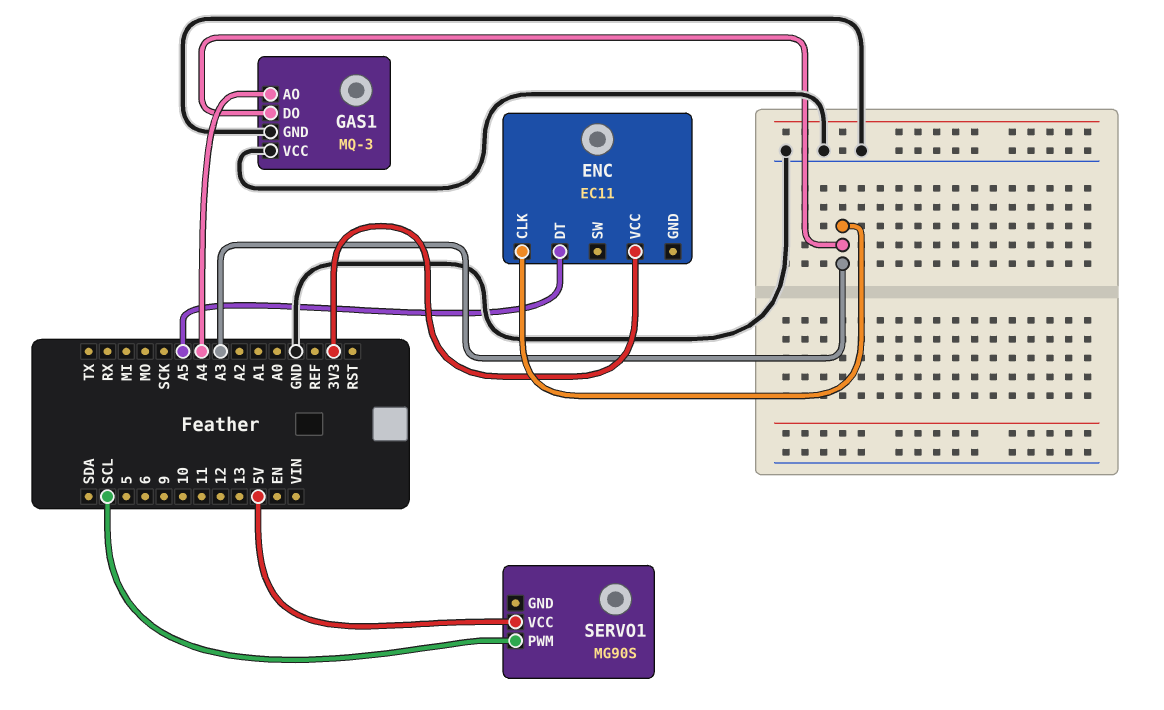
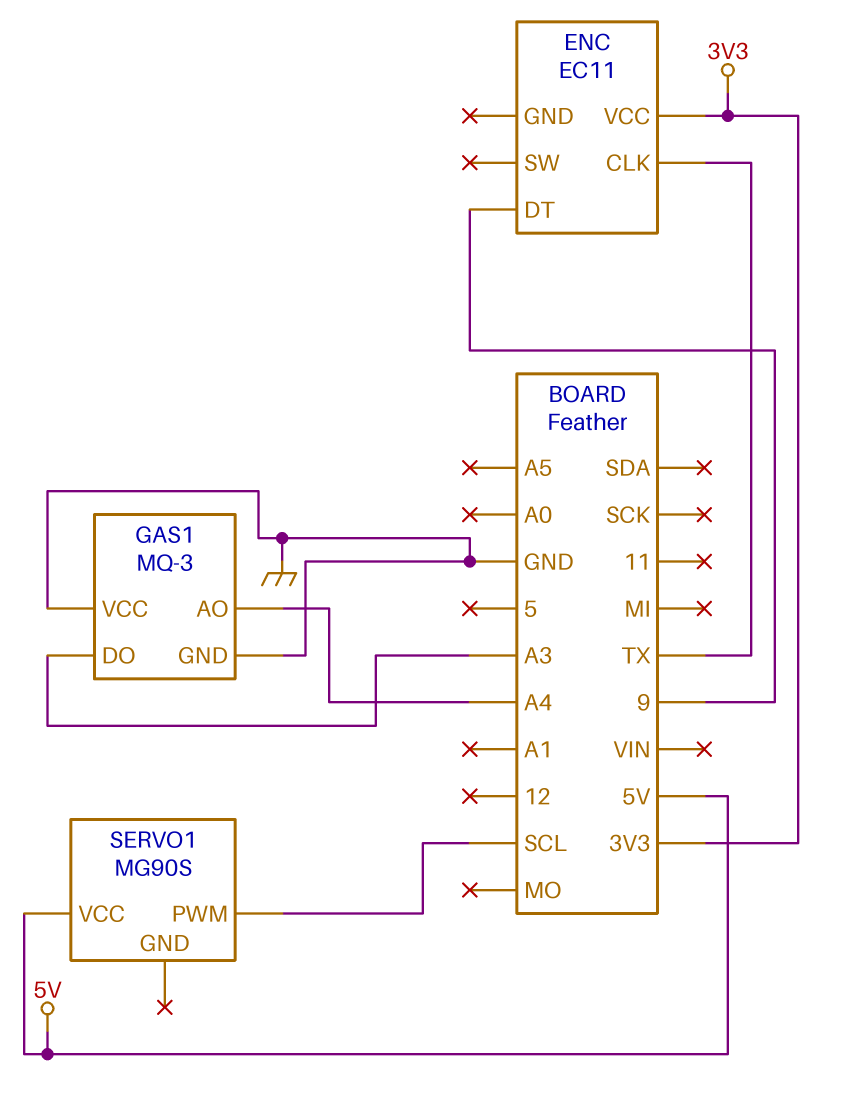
ENC pin CLK: A3 -> TX
ENC pin DT: A5 -> 9

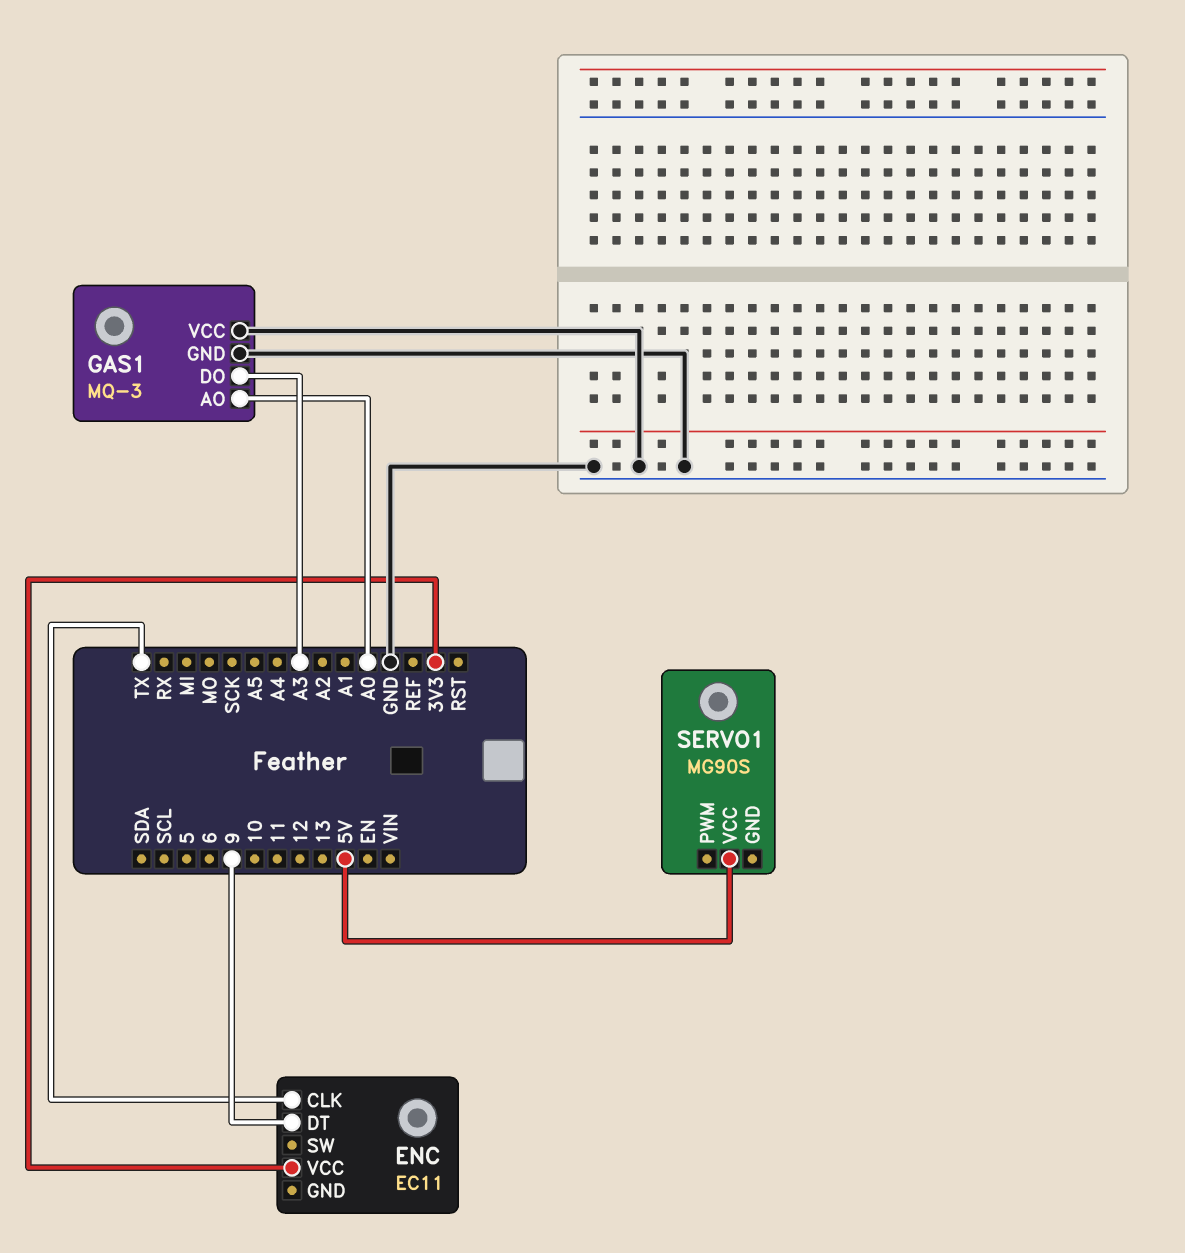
GAS1 pin AO: A4 -> A0
SERVO1 pin PWM: SCL -> none

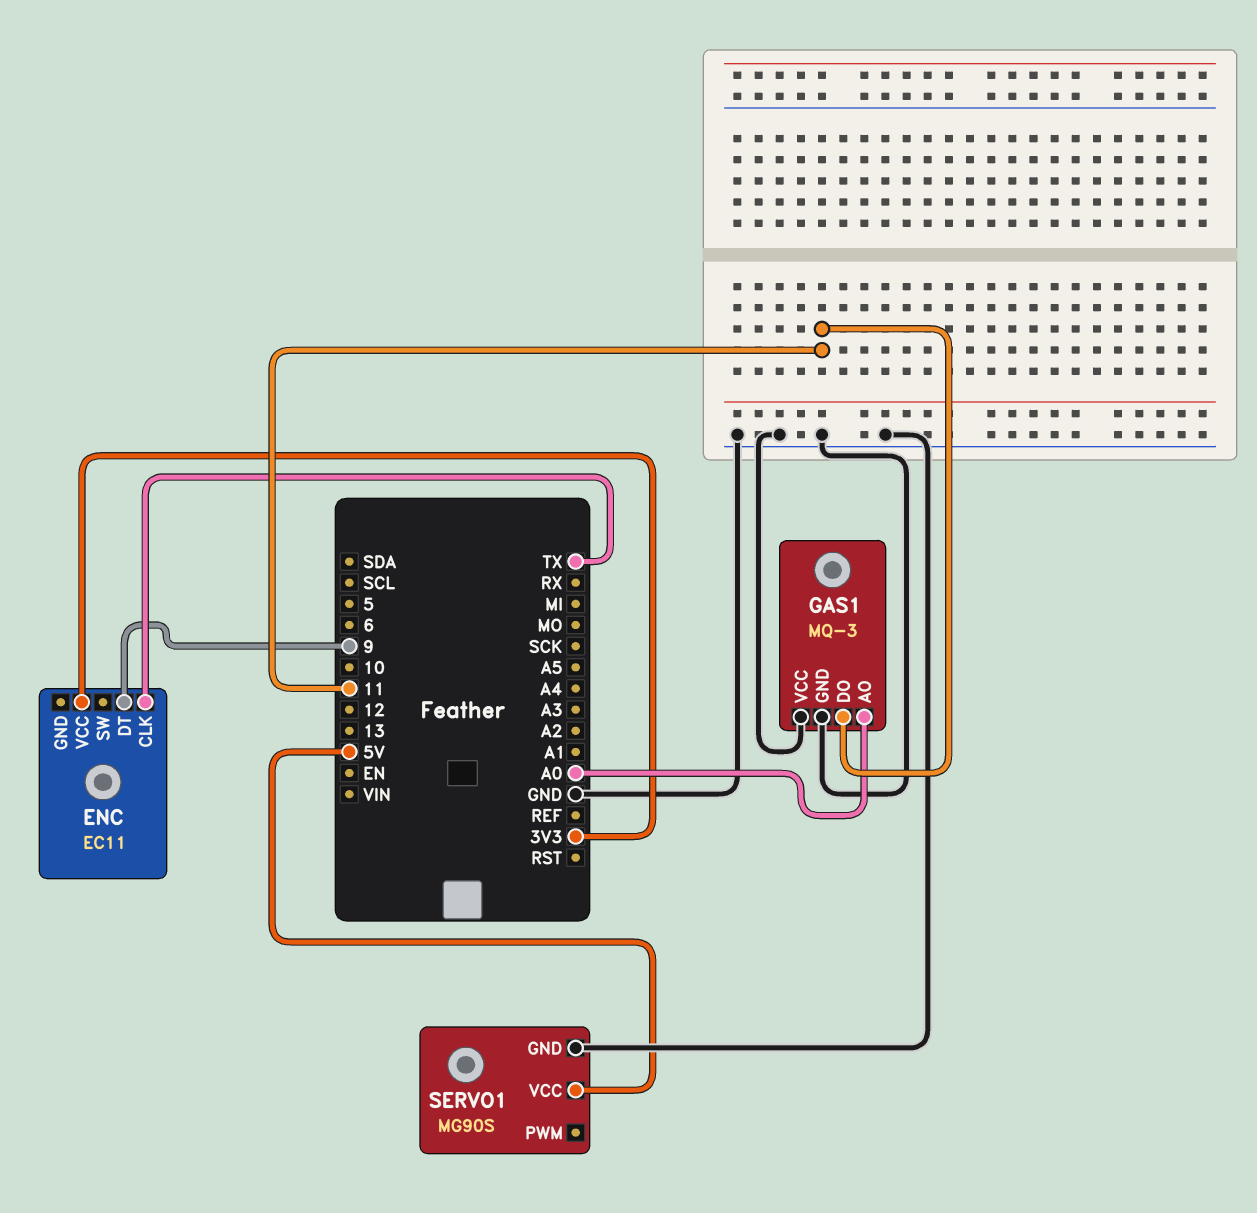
GAS1 pin DO: A3 -> 11
SERVO1 pin GND: none -> GND

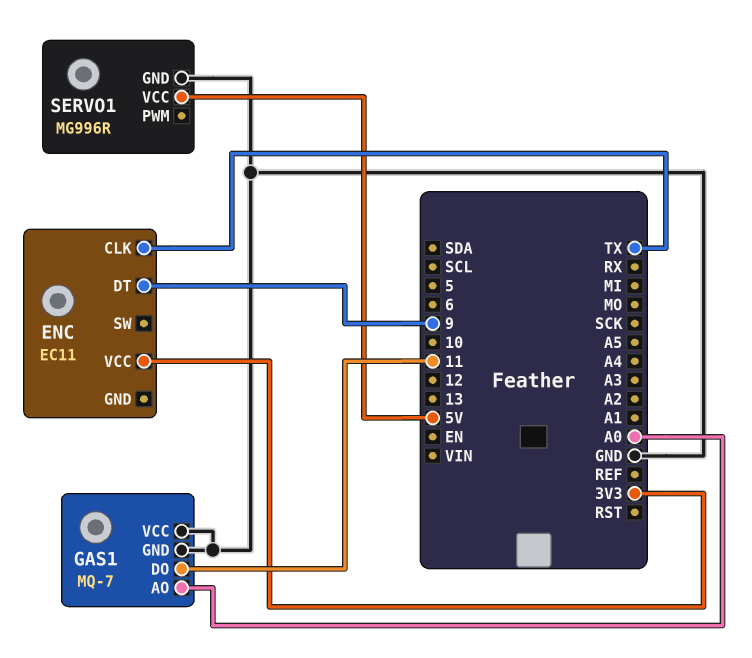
GAS1: MQ-3 -> MQ-7
SERVO1: MG90S -> MG996R

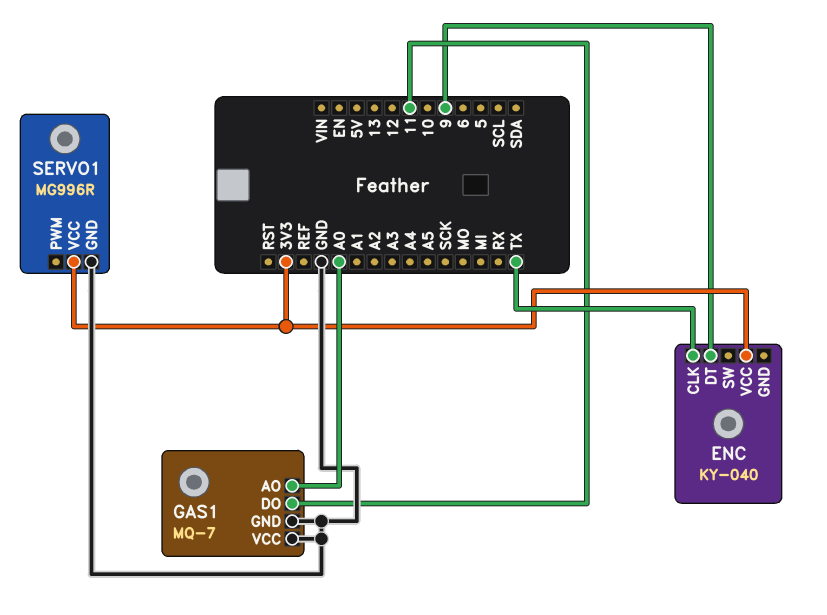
ENC: EC11 -> KY-040
SERVO1 pin VCC: 5V -> 3V3

